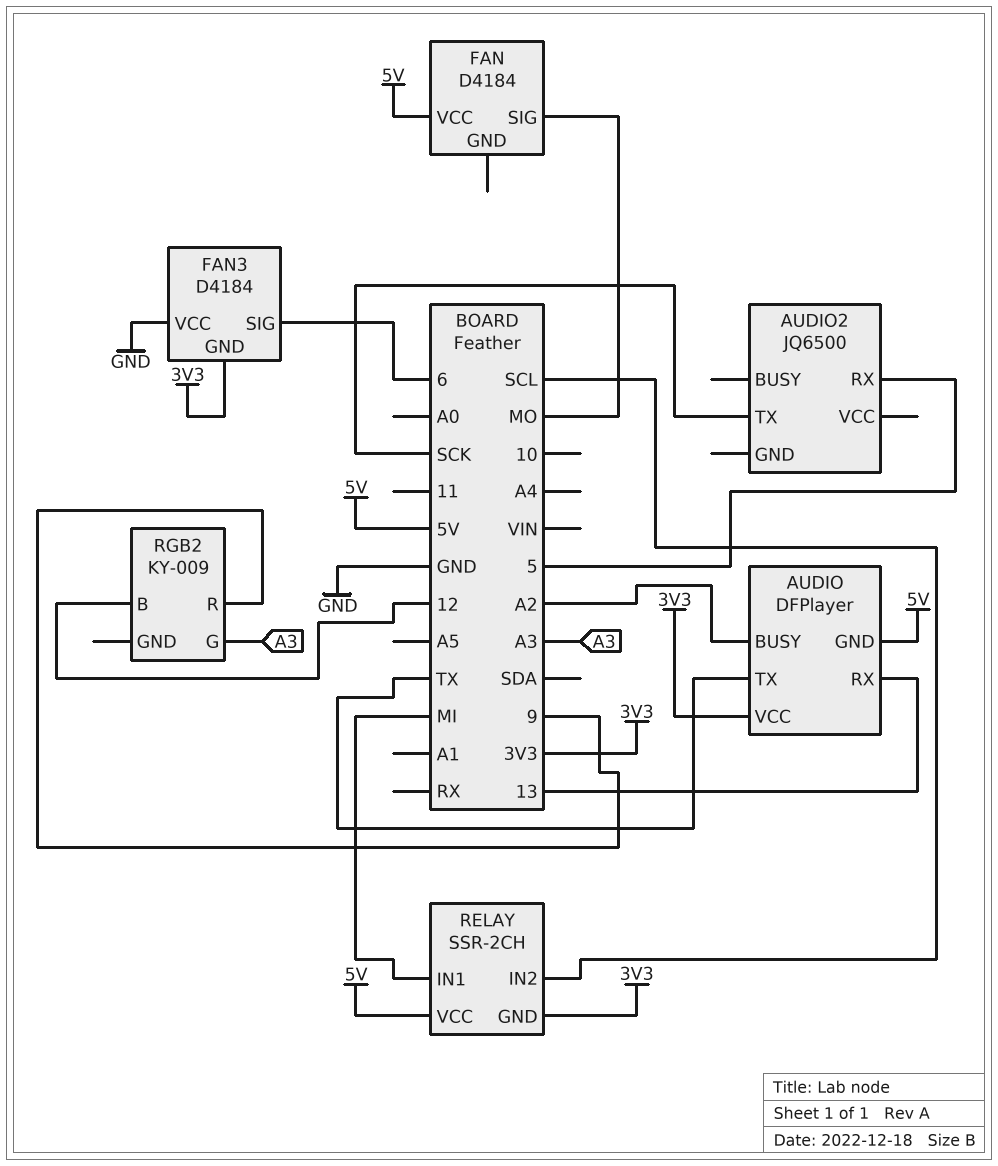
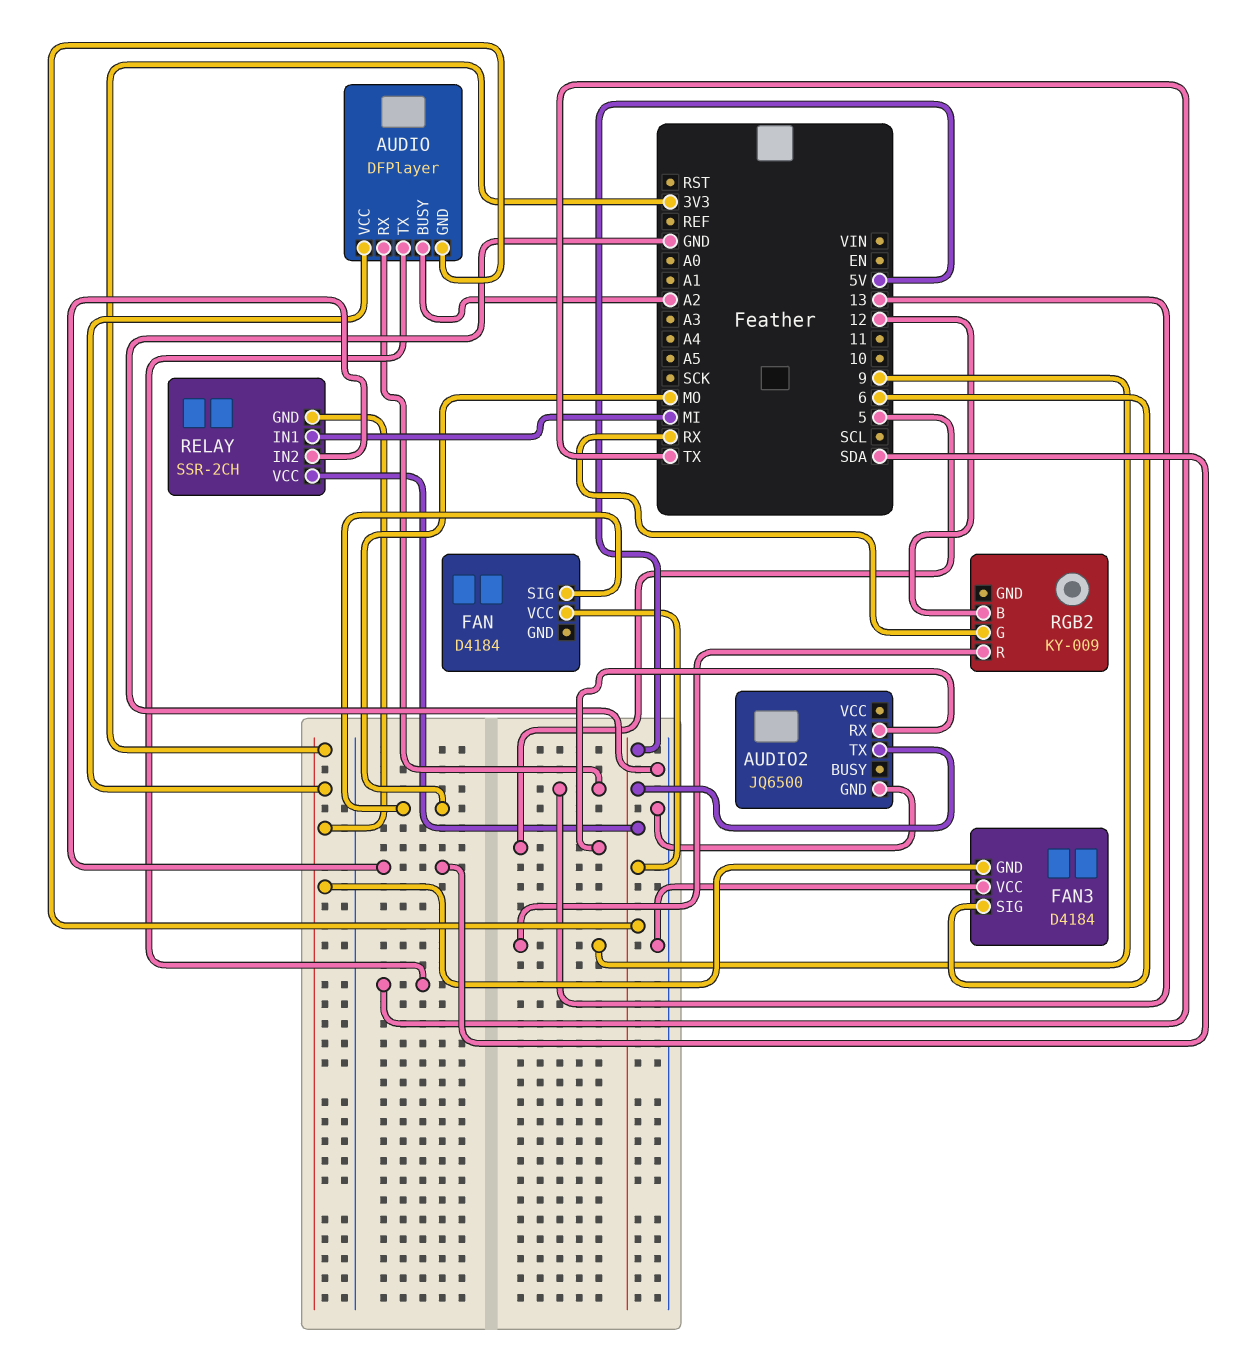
AUDIO2 pin GND: none -> GND
AUDIO2 pin TX: SCK -> 5V
RELAY pin IN2: SCL -> SDA
RGB2 pin G: A3 -> RX

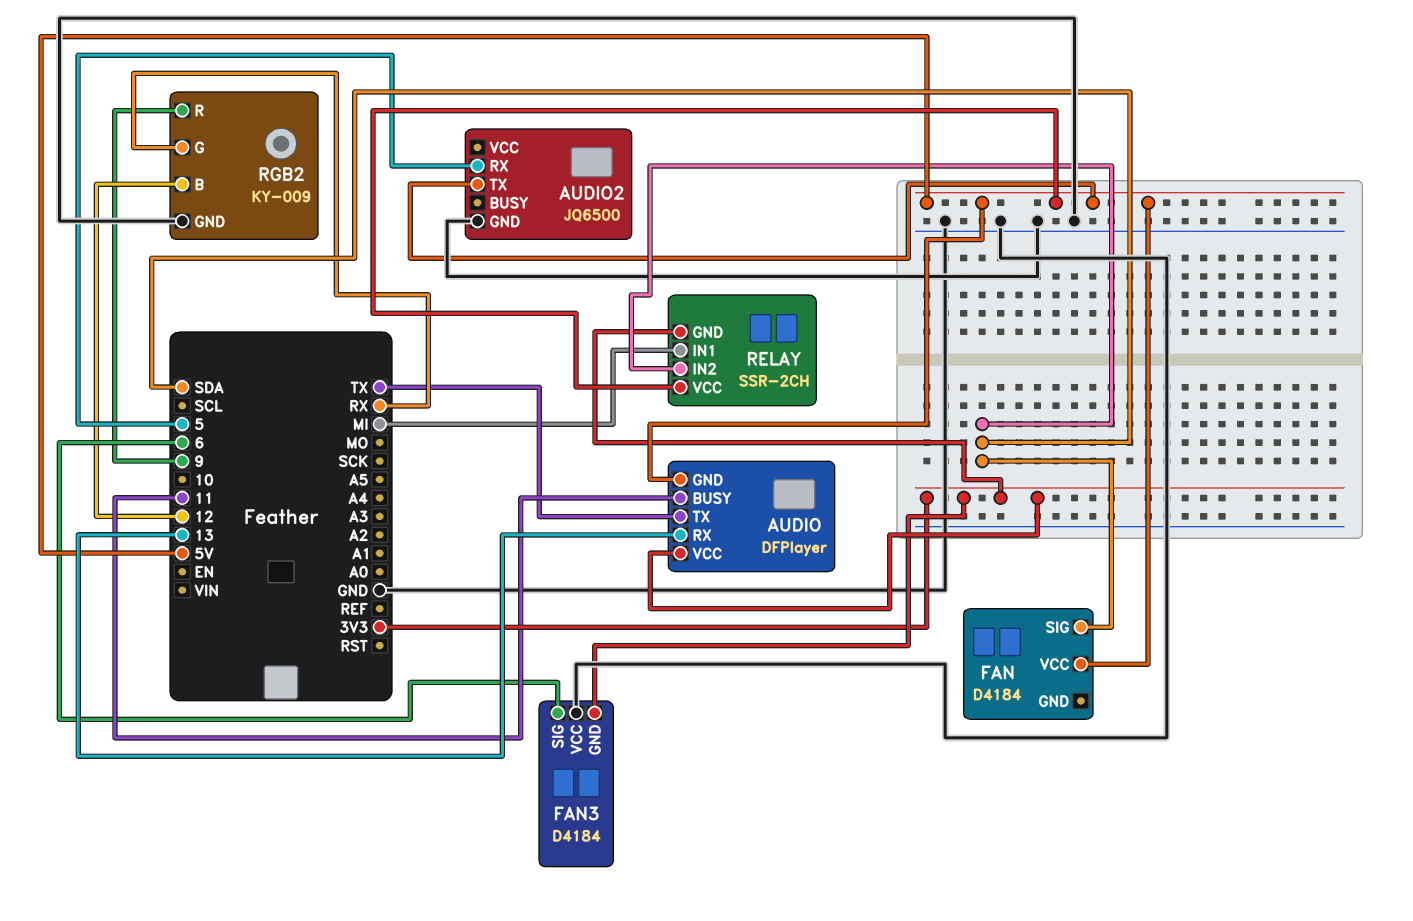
AUDIO pin BUSY: A2 -> 11
FAN pin SIG: MO -> SDA
RGB2 pin GND: none -> GND

